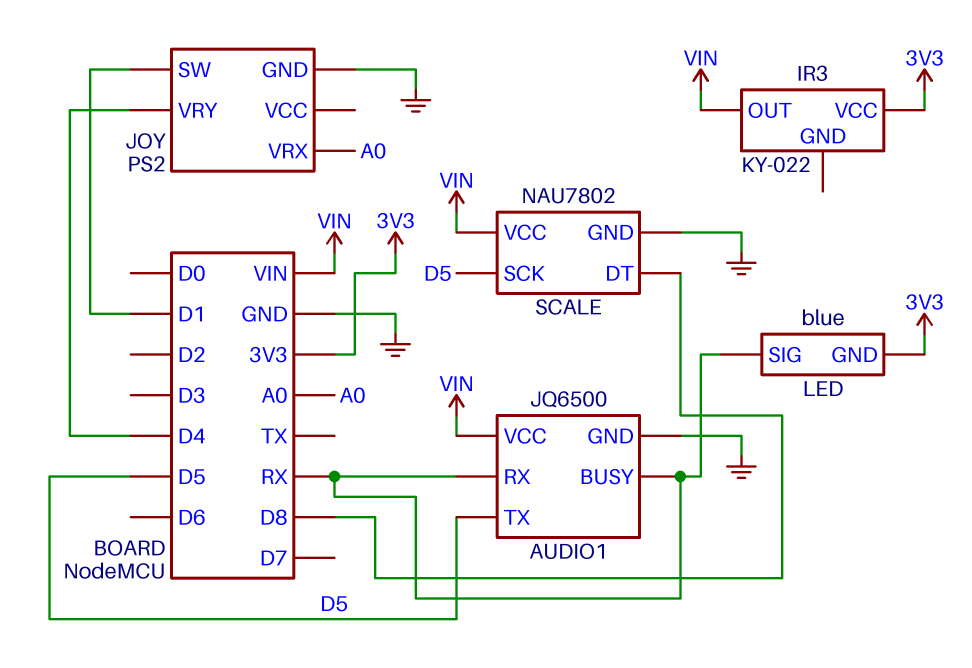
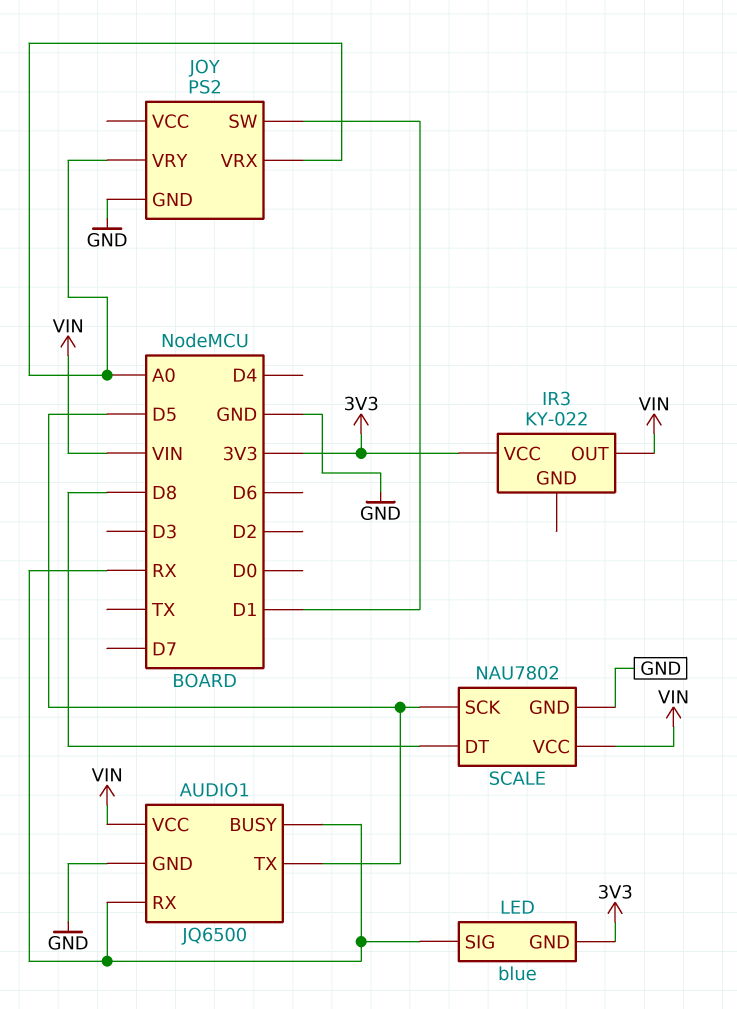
JOY pin VRY: D4 -> A0

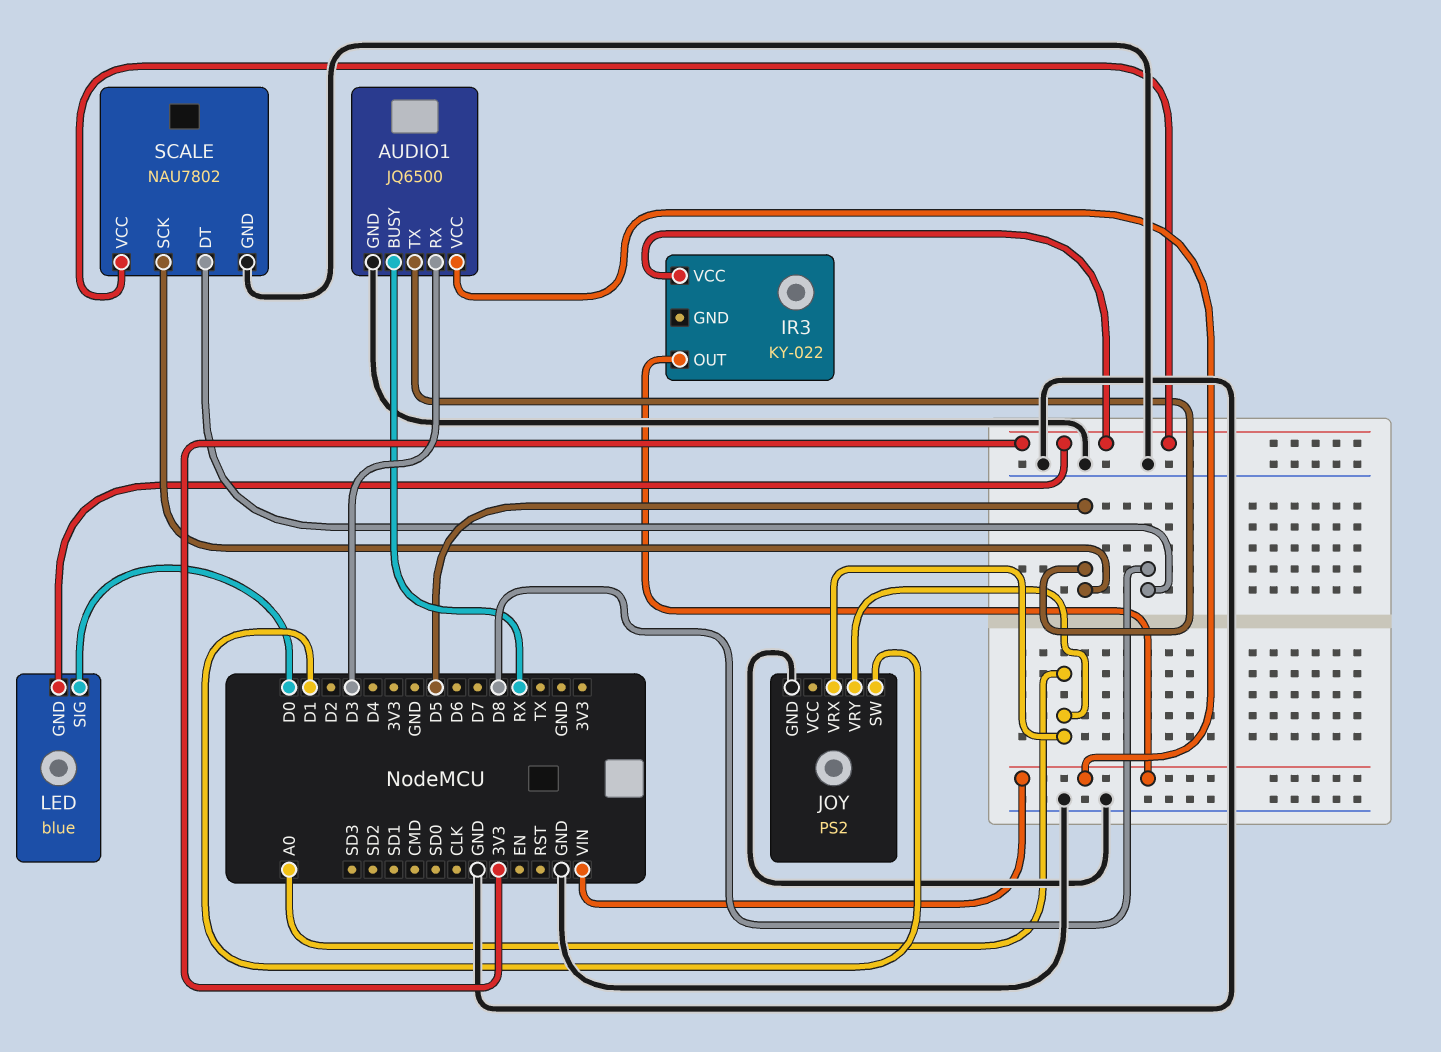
AUDIO1 pin RX: RX -> D3
LED pin SIG: RX -> D0
SCALE pin VCC: VIN -> 3V3

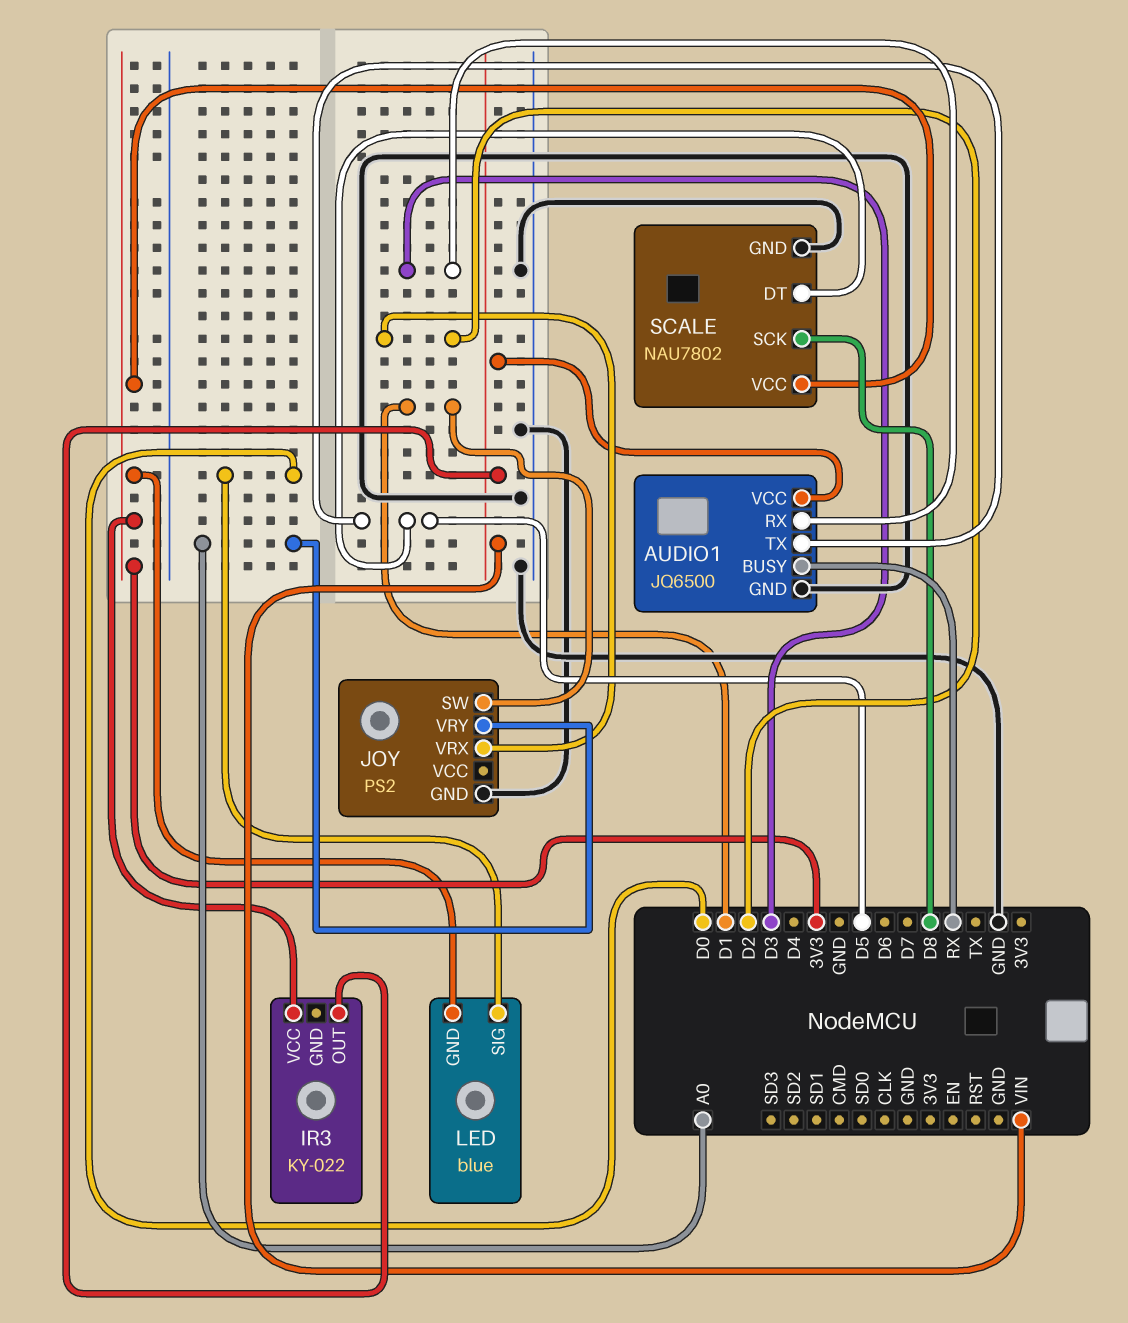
JOY pin VRX: A0 -> D2
SCALE pin DT: D8 -> D5
SCALE pin SCK: D5 -> D8

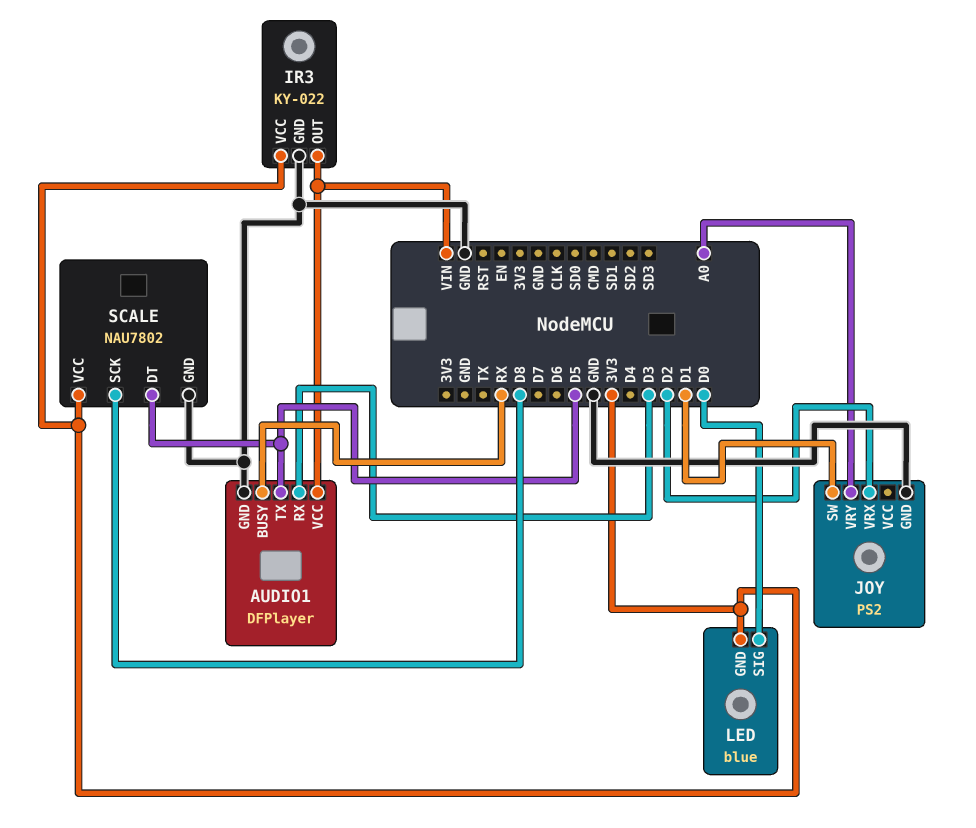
AUDIO1: JQ6500 -> DFPlayer
IR3 pin GND: none -> GND

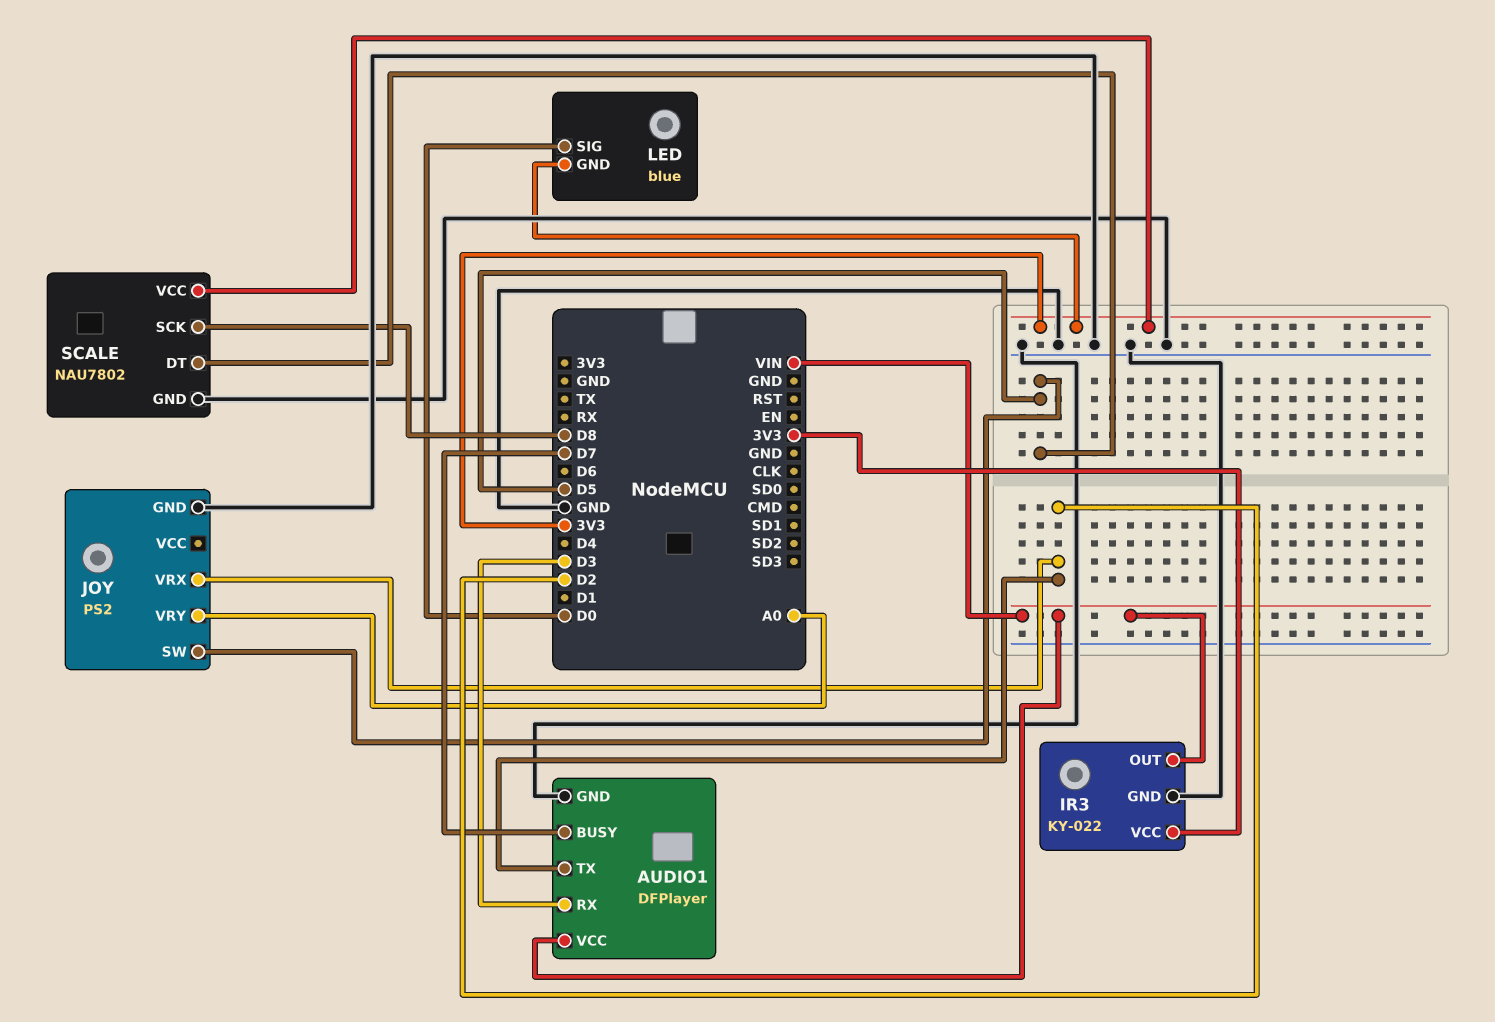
AUDIO1 pin BUSY: RX -> D7
AUDIO1 pin TX: D5 -> D2
JOY pin SW: D1 -> D5

